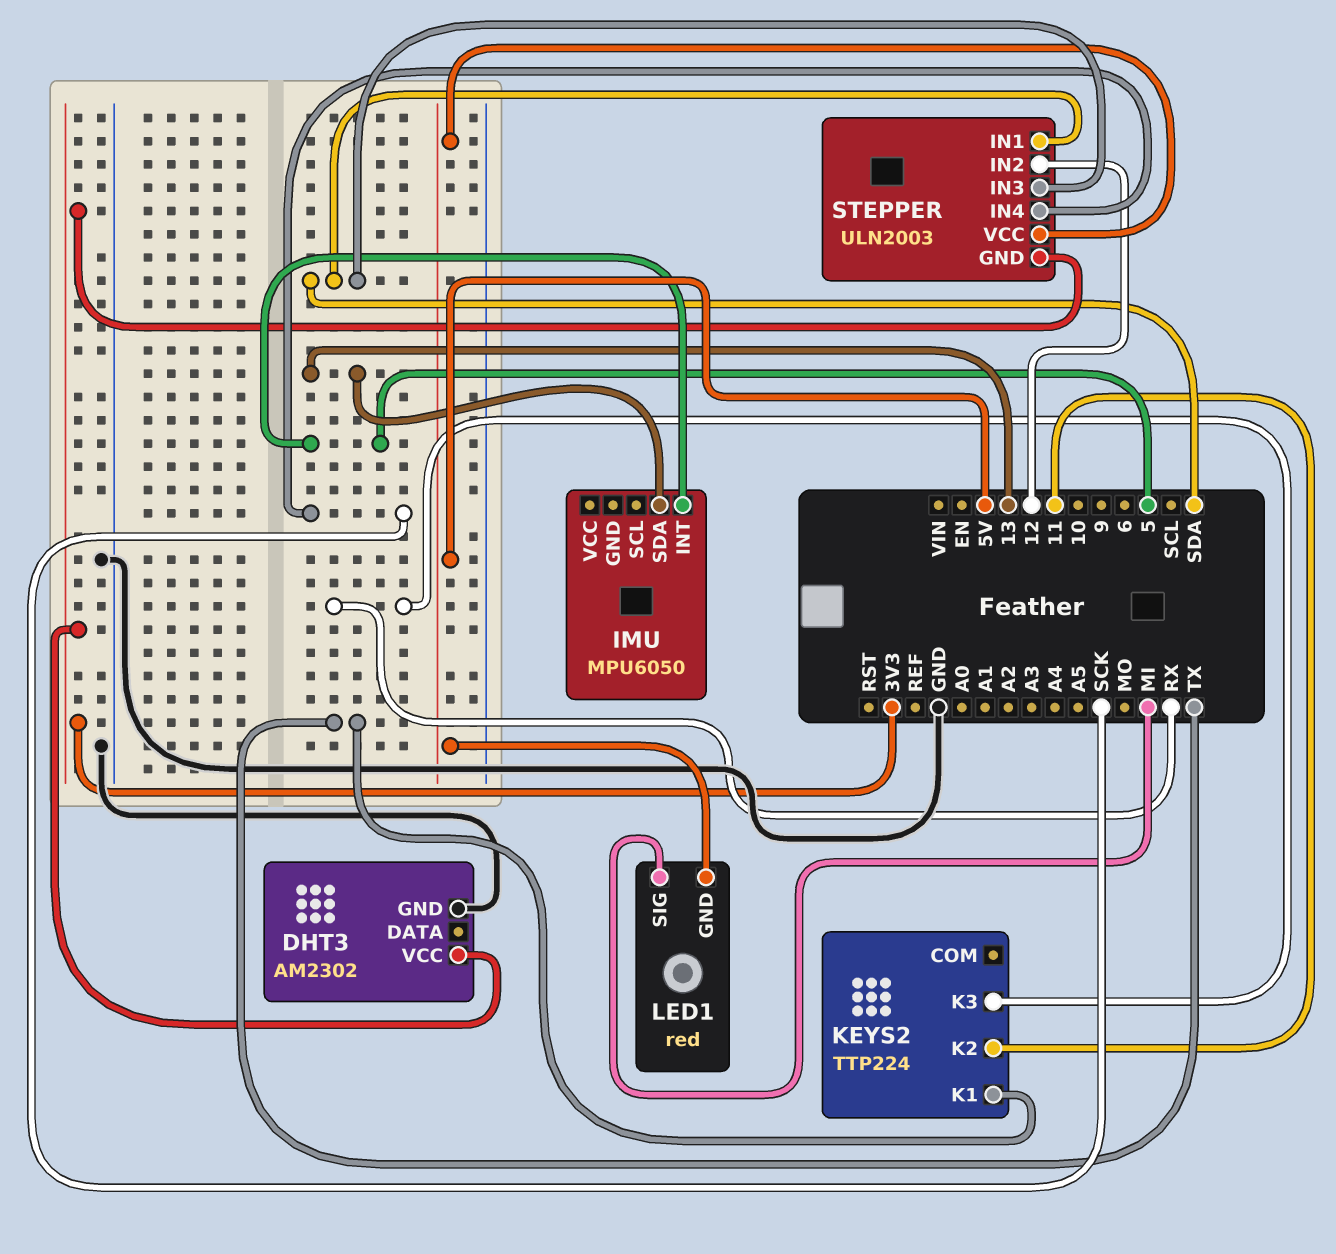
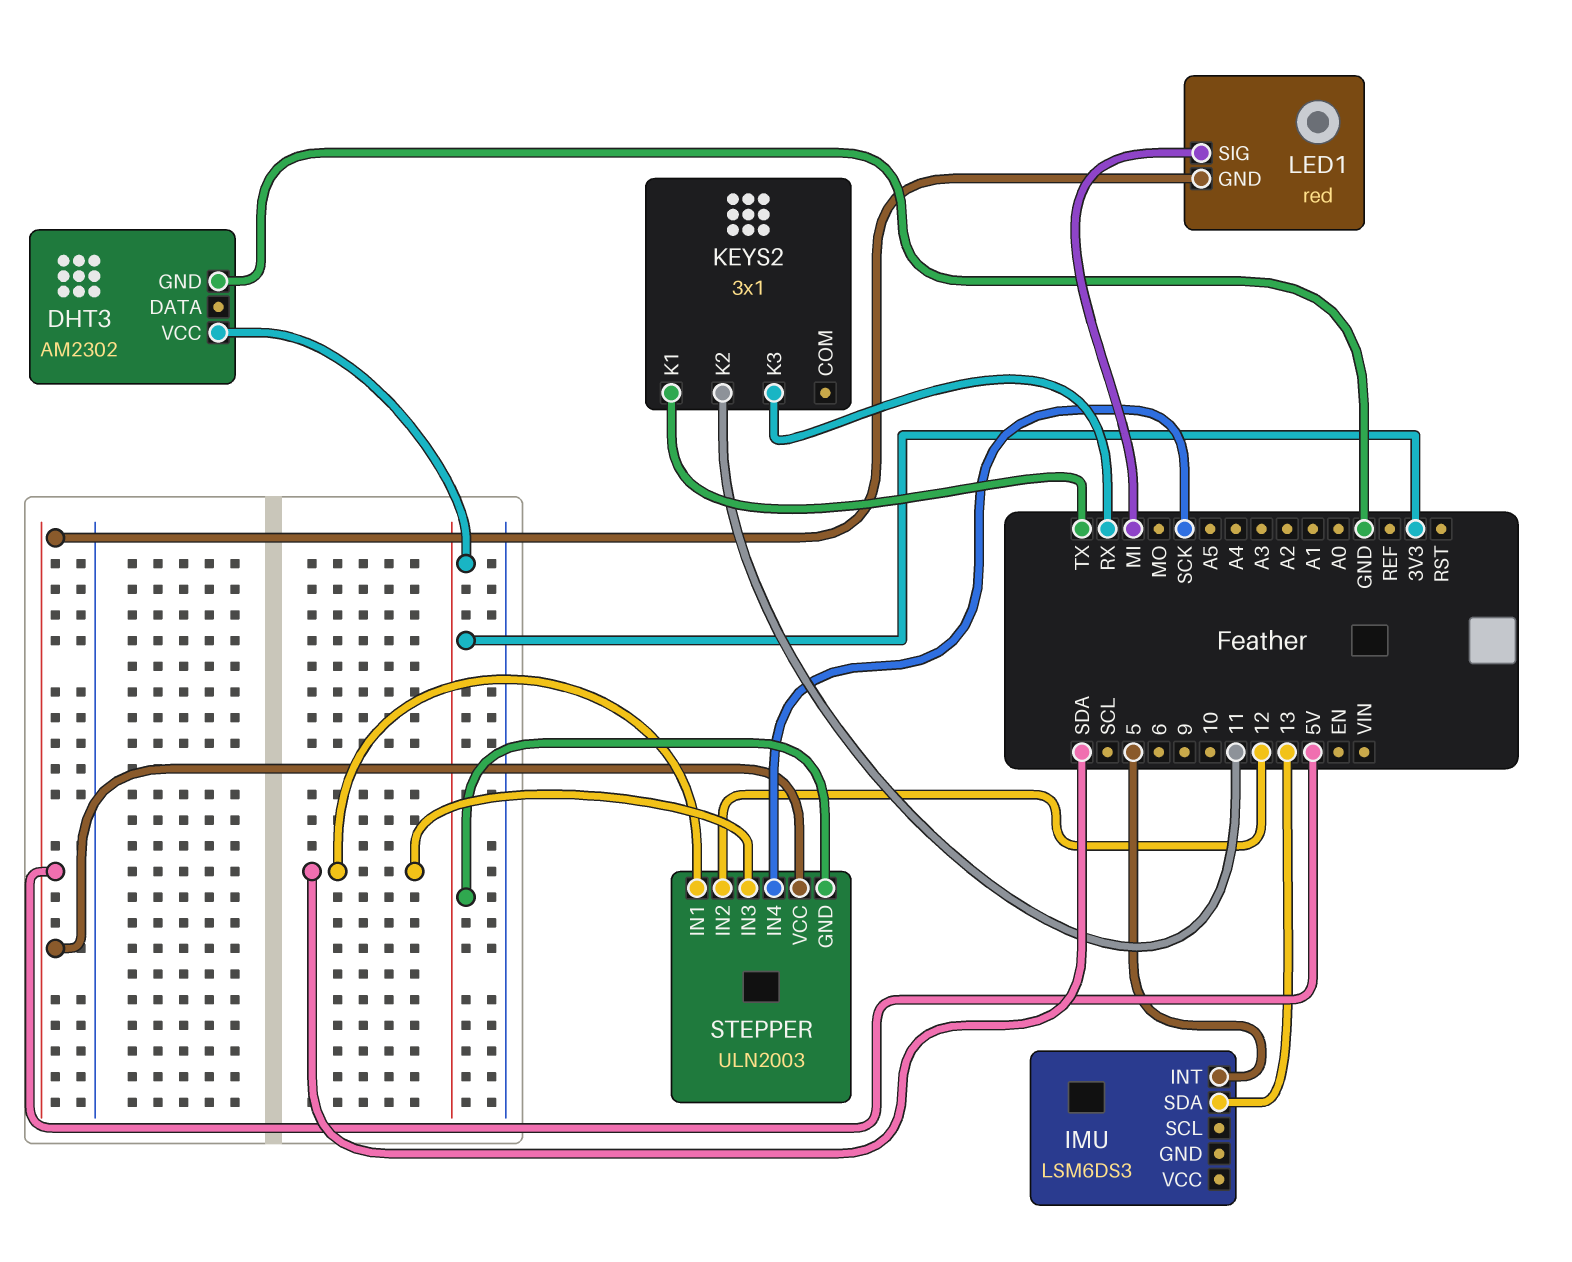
IMU: MPU6050 -> LSM6DS3
KEYS2: TTP224 -> 3x1

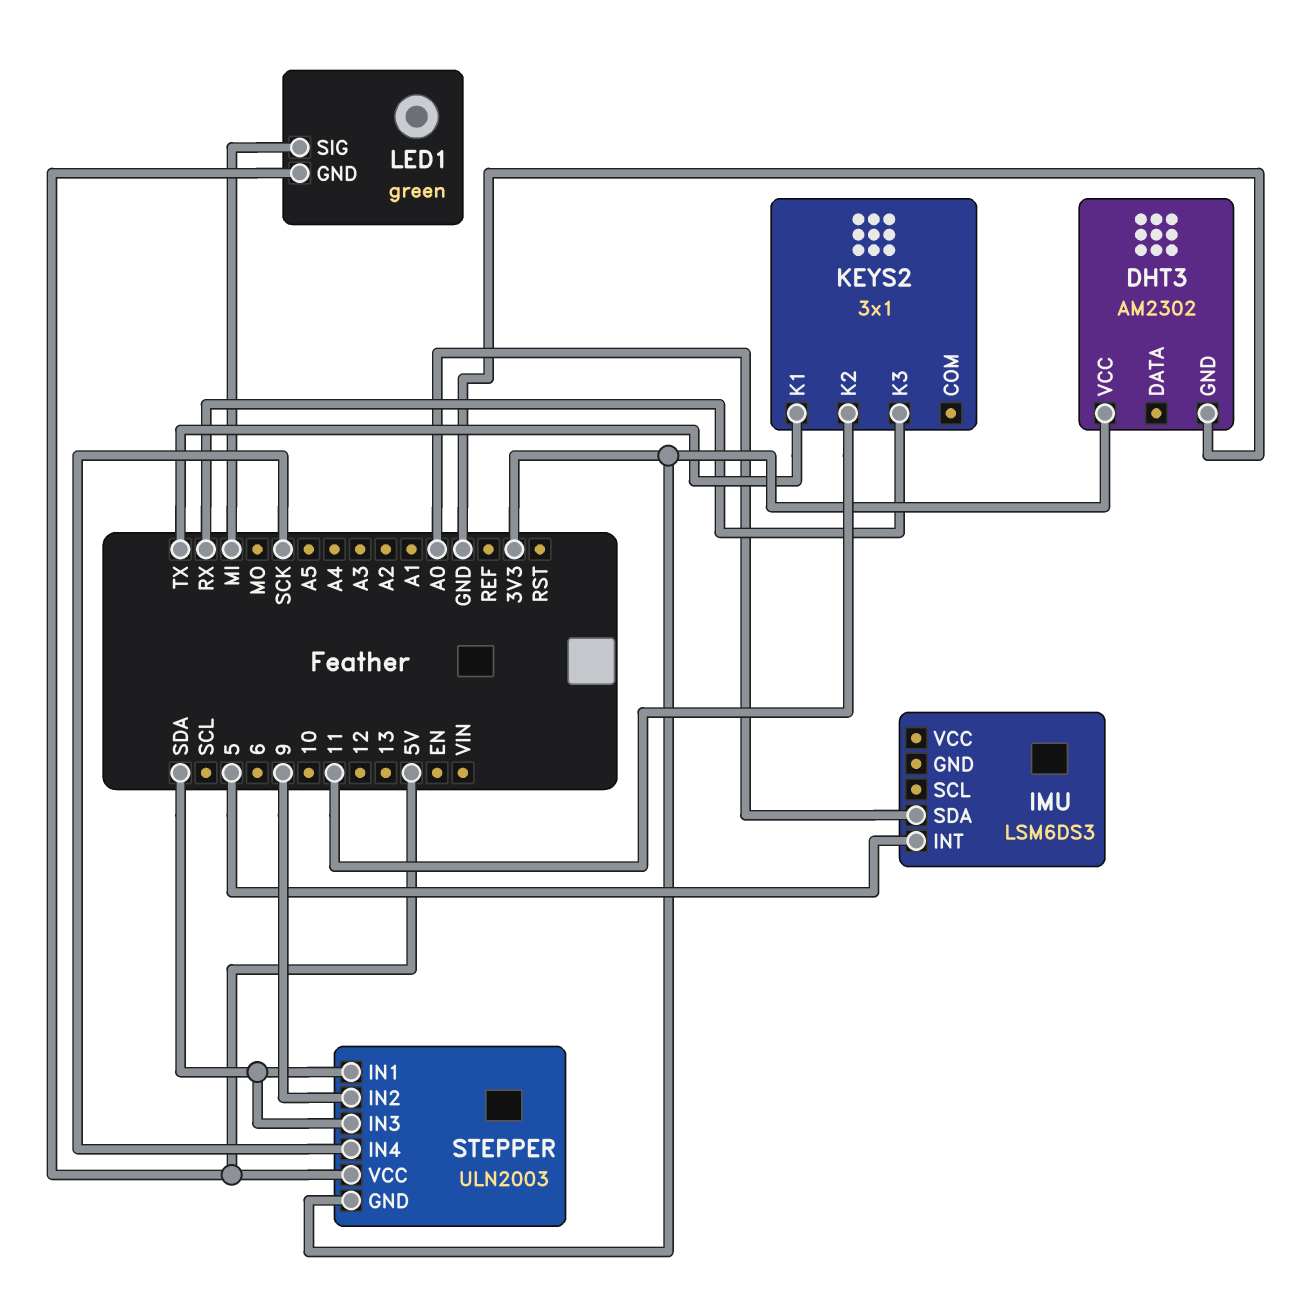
IMU pin SDA: 13 -> A0
LED1: red -> green
STEPPER pin IN2: 12 -> 9

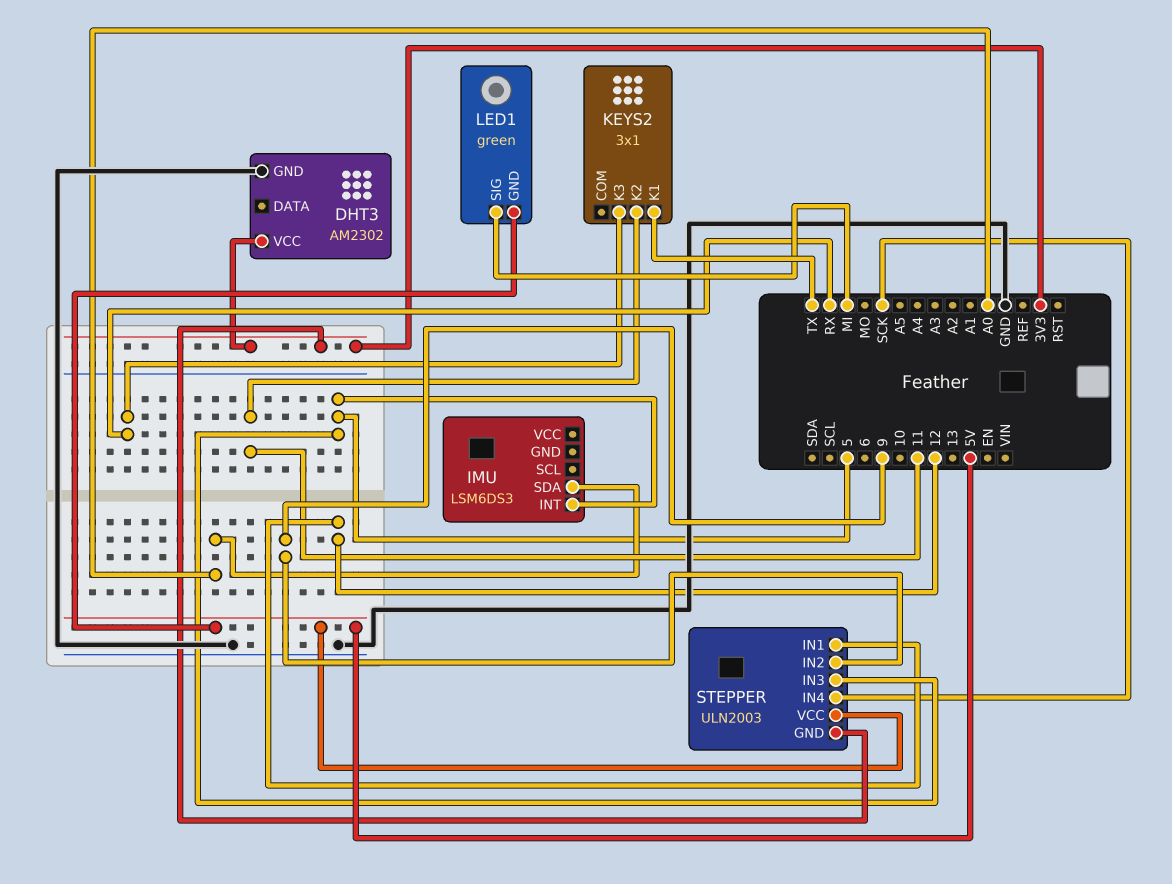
STEPPER pin IN1: SDA -> 12
STEPPER pin IN3: SDA -> 5

